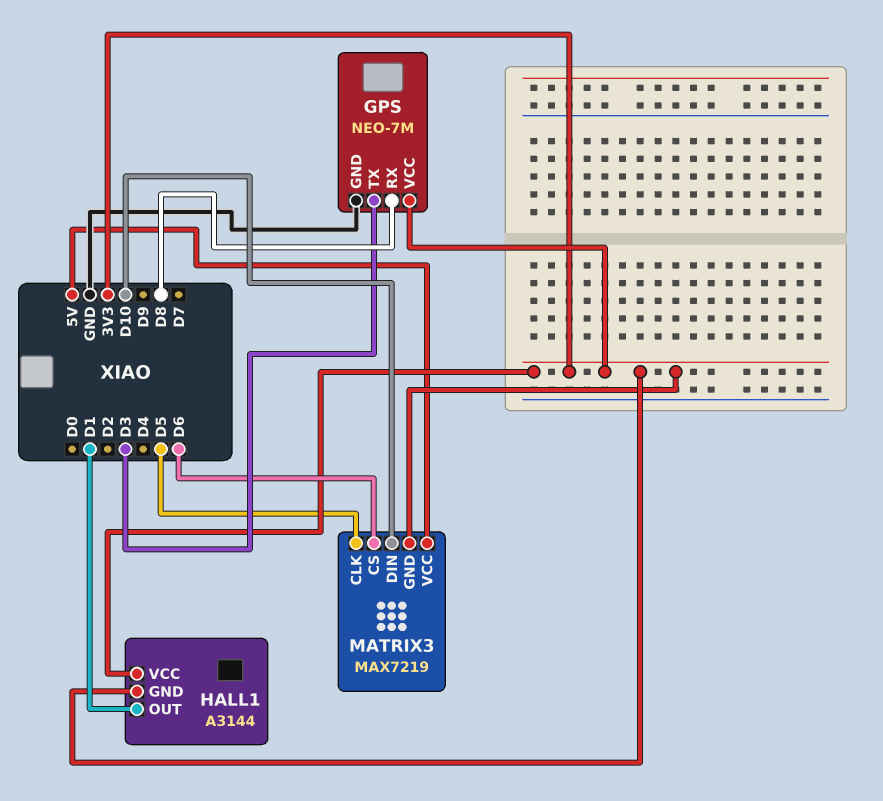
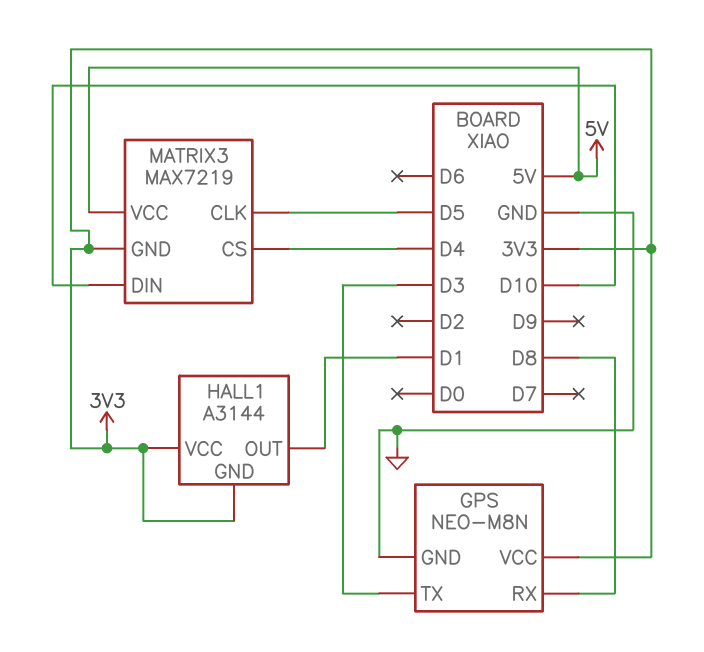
GPS: NEO-7M -> NEO-M8N
MATRIX3 pin CS: D6 -> D4

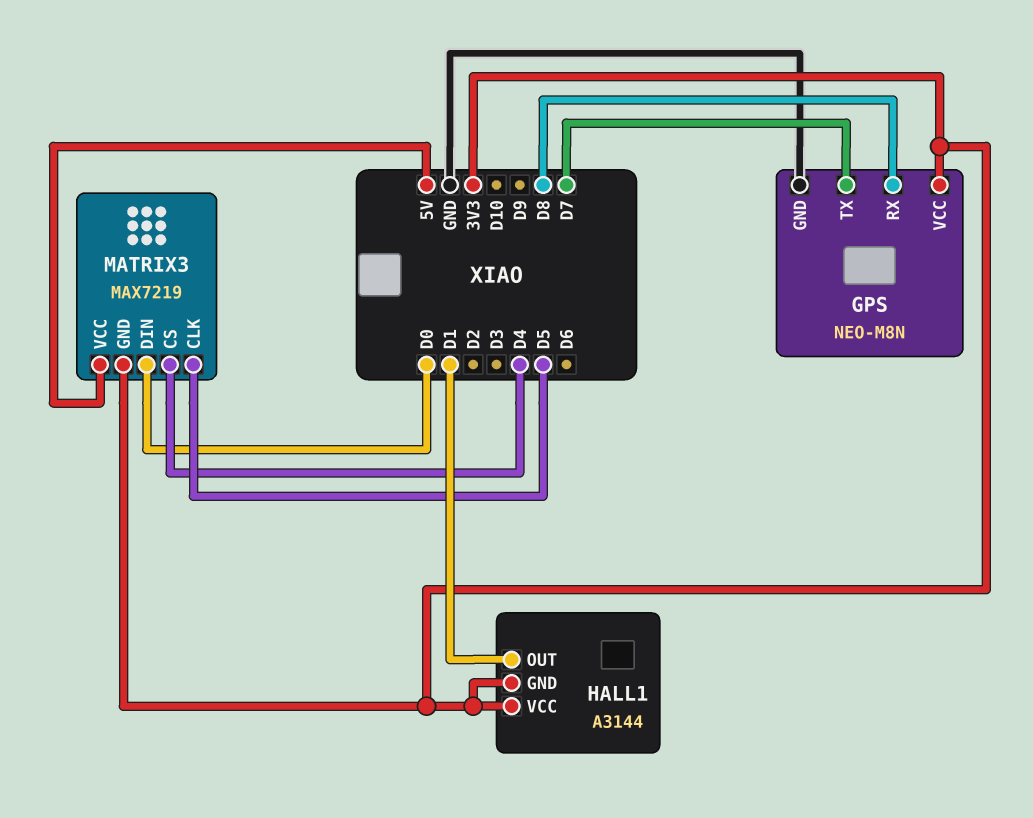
GPS pin TX: D3 -> D7
MATRIX3 pin DIN: D10 -> D0

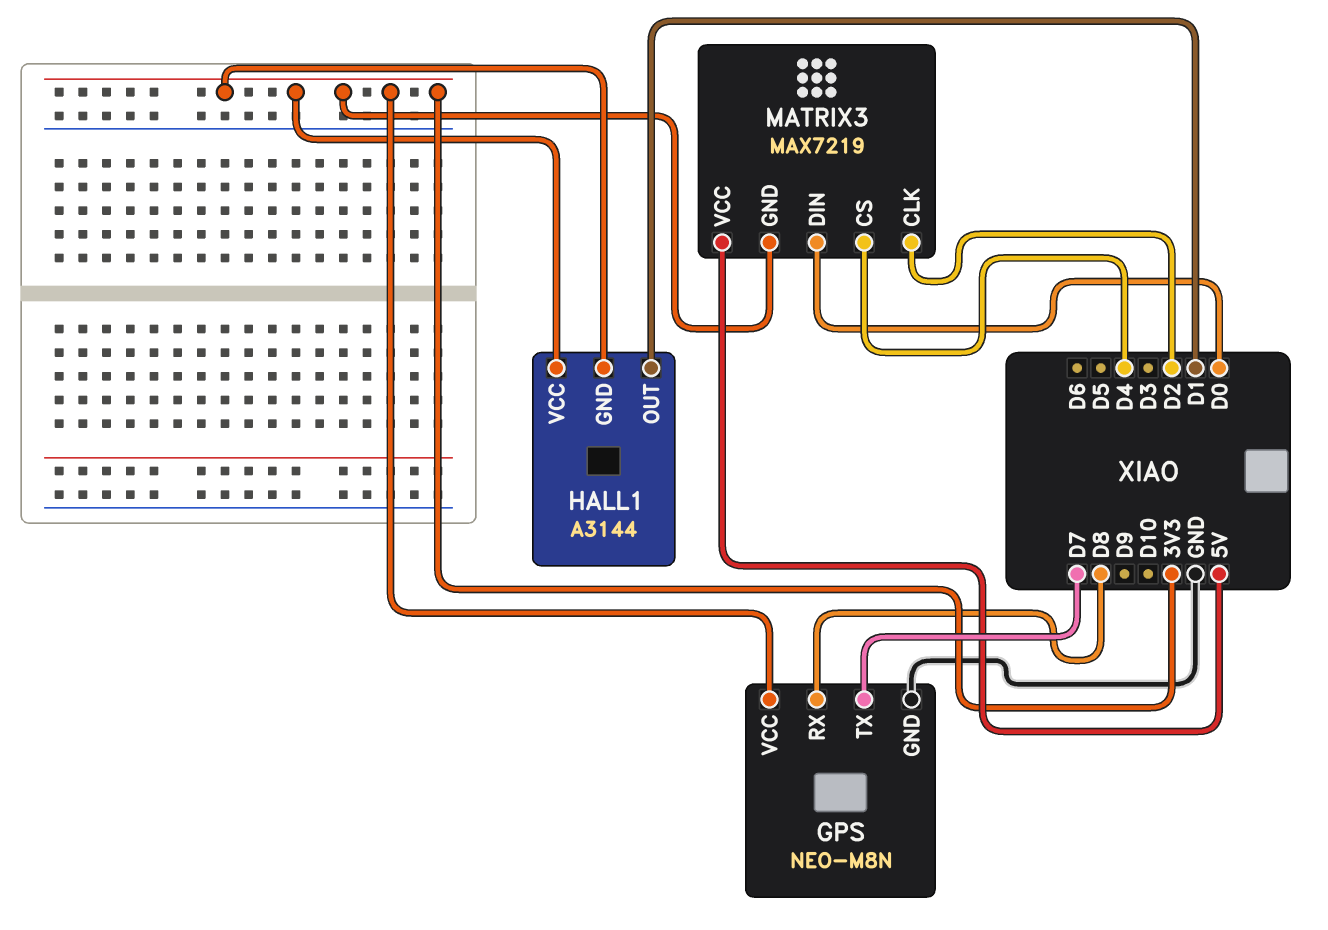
MATRIX3 pin CLK: D5 -> D2

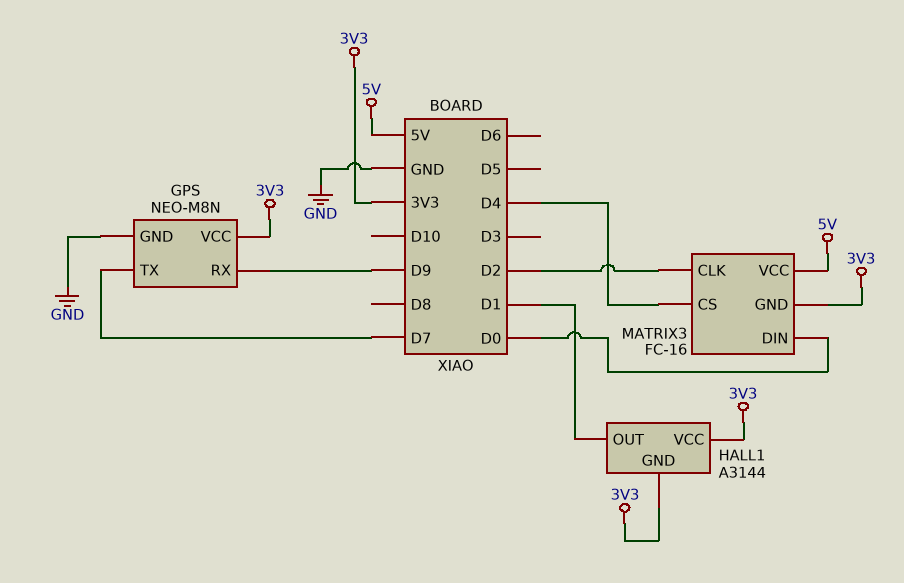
GPS pin RX: D8 -> D9
MATRIX3: MAX7219 -> FC-16

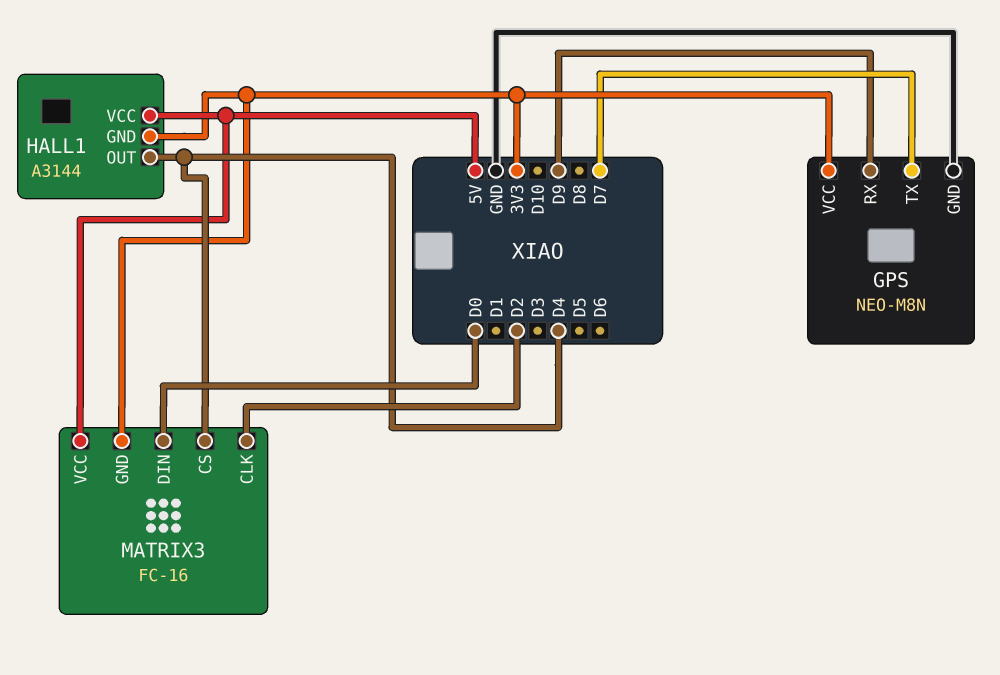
HALL1 pin OUT: D1 -> D4
HALL1 pin VCC: 3V3 -> 5V

